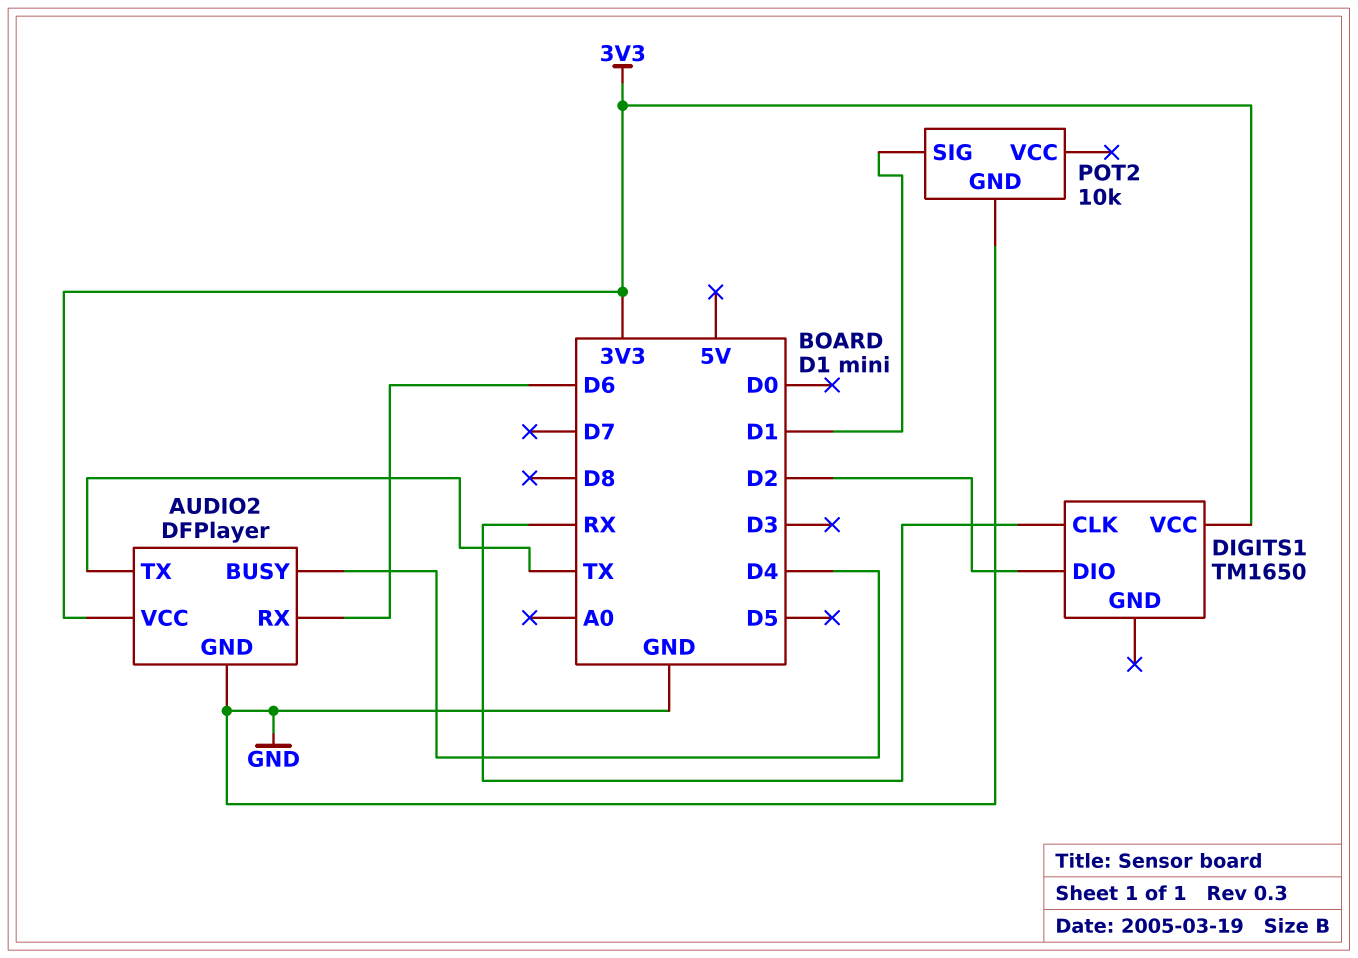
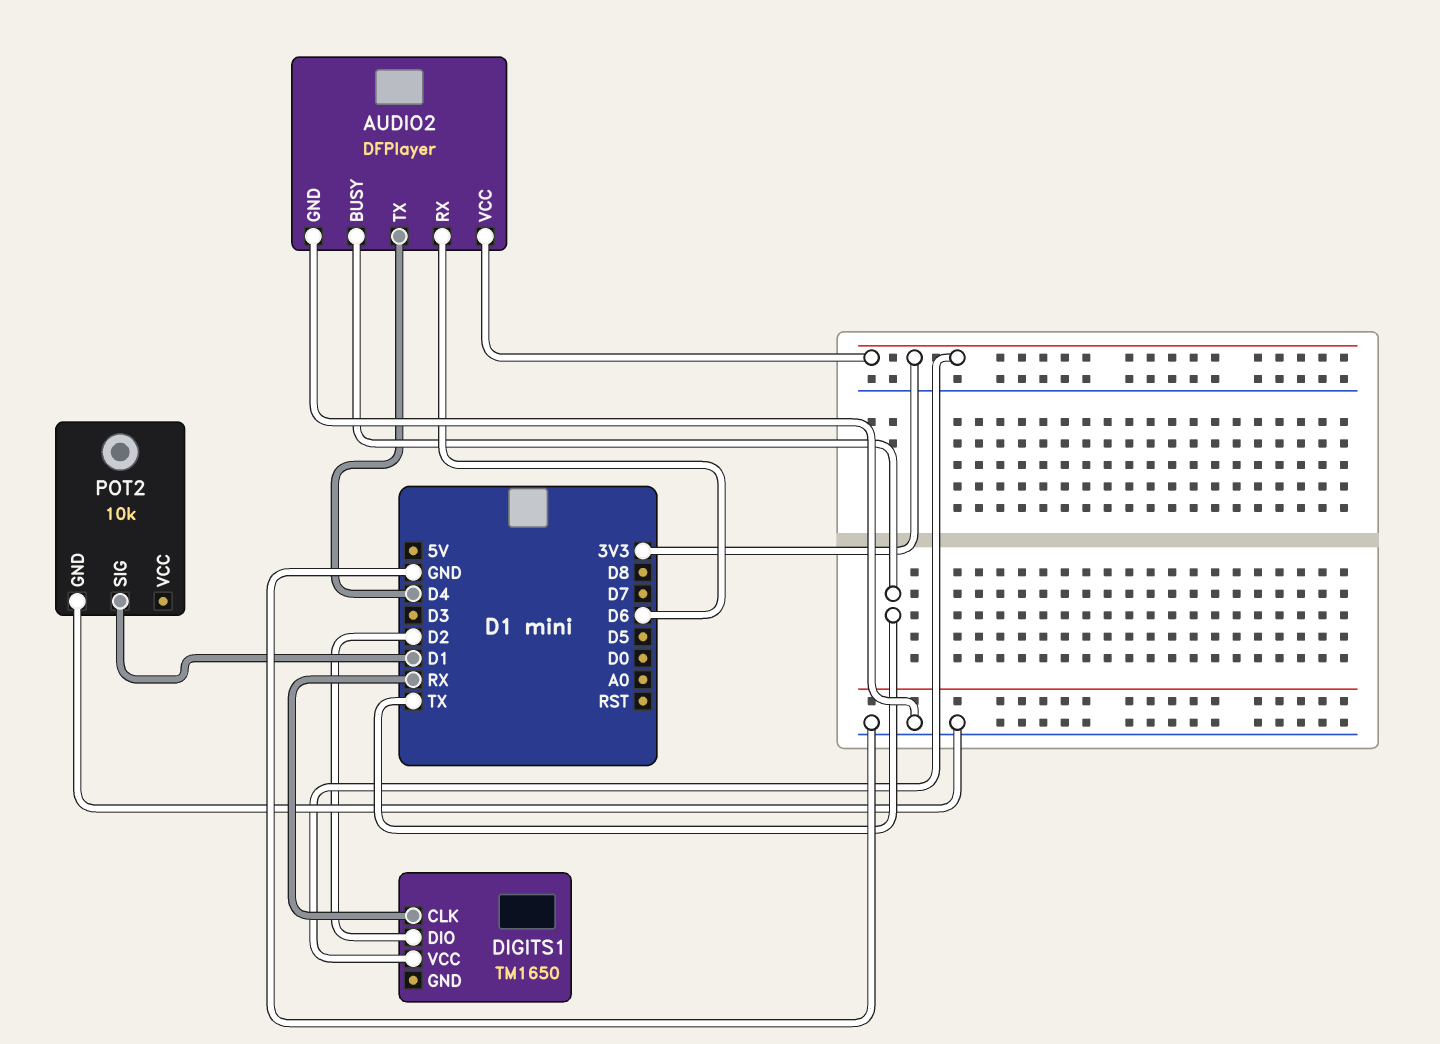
AUDIO2 pin BUSY: D4 -> TX
AUDIO2 pin TX: TX -> D4

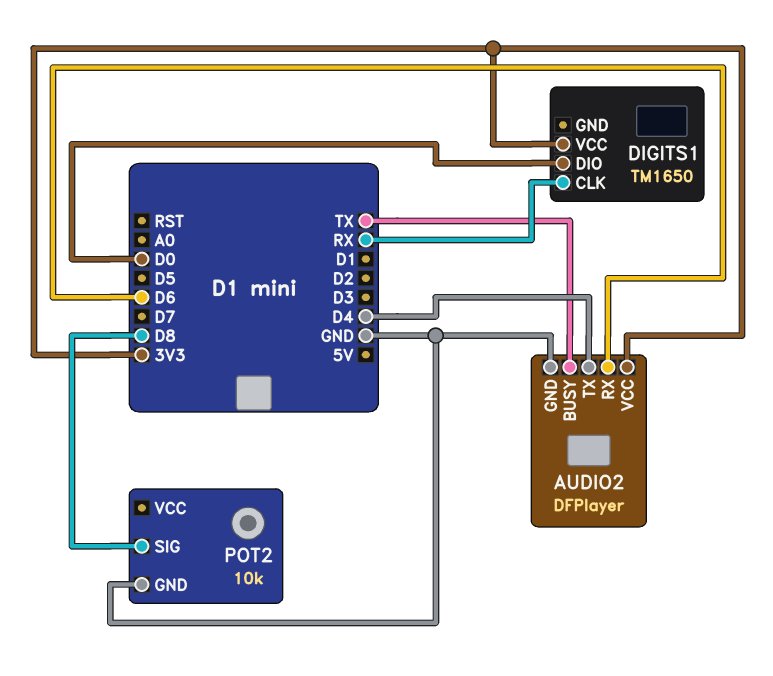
DIGITS1 pin DIO: D2 -> D0
POT2 pin SIG: D1 -> D8

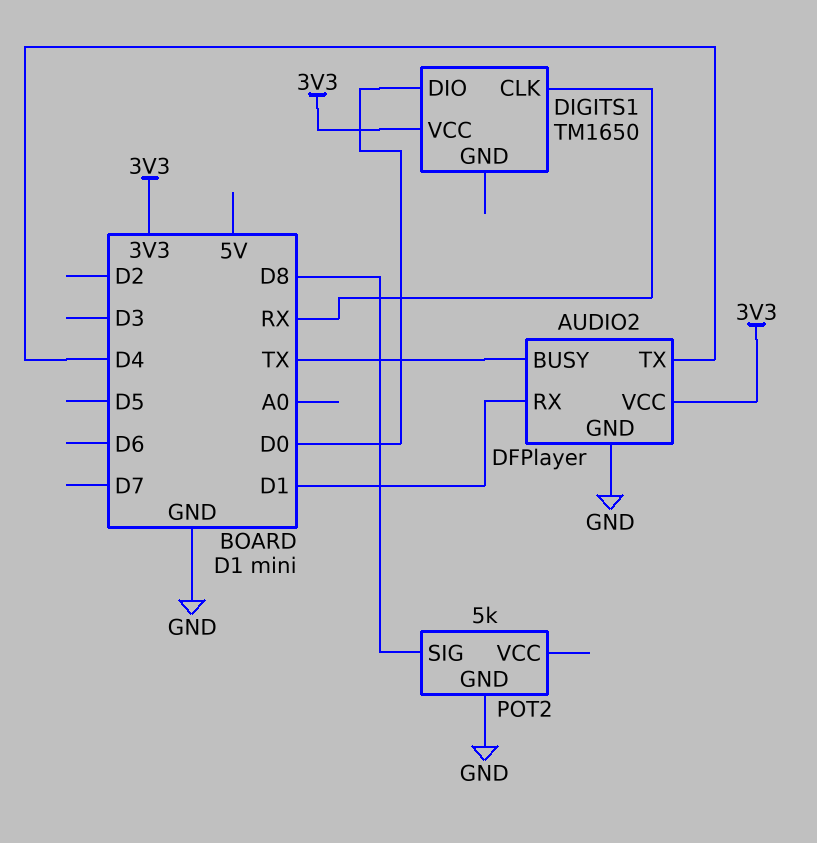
AUDIO2 pin RX: D6 -> D1
POT2: 10k -> 5k

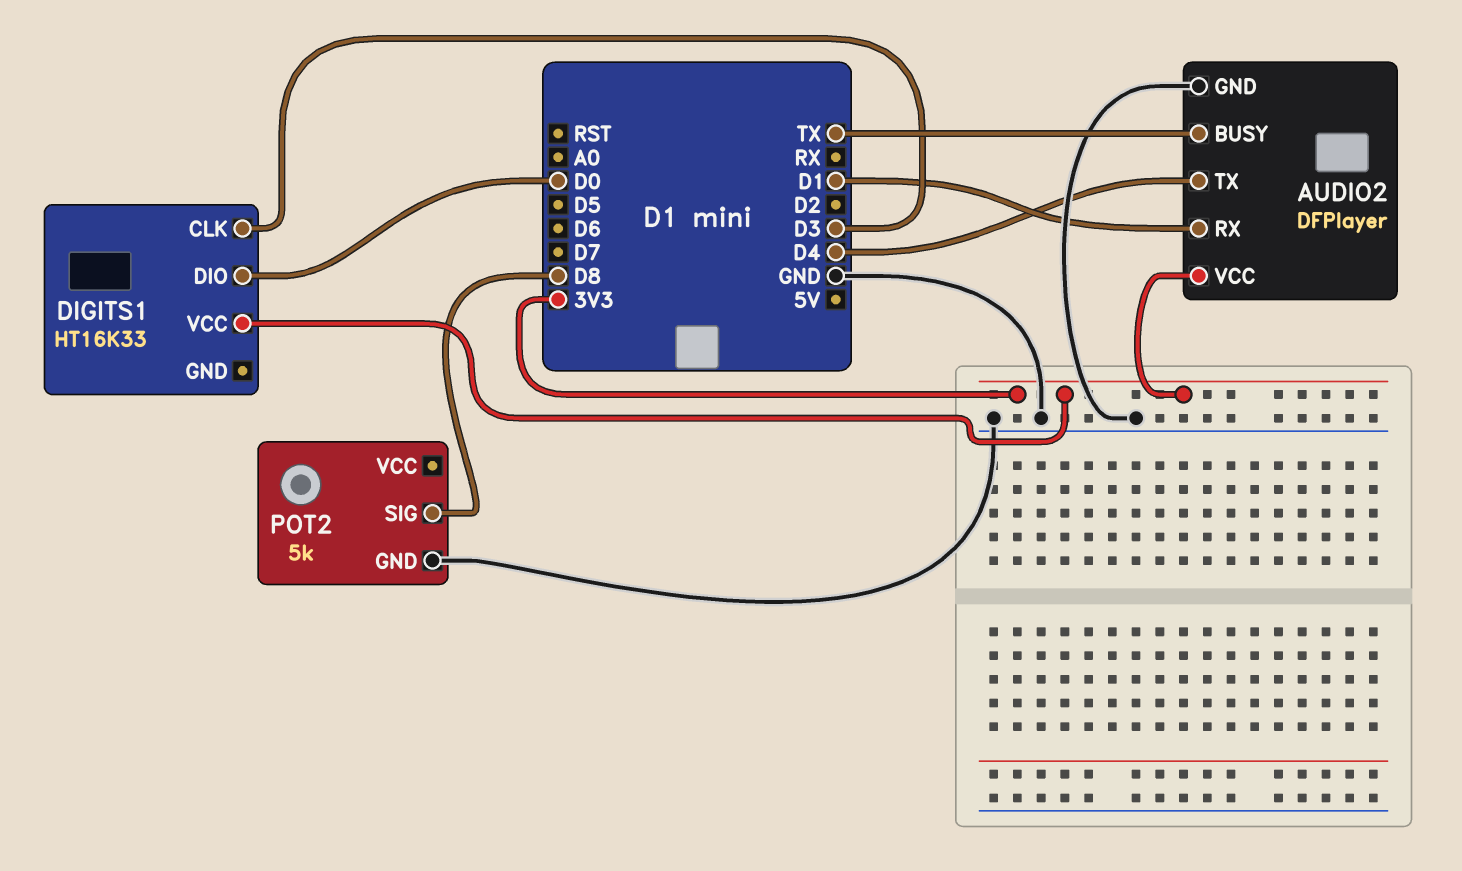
DIGITS1: TM1650 -> HT16K33
DIGITS1 pin CLK: RX -> D3

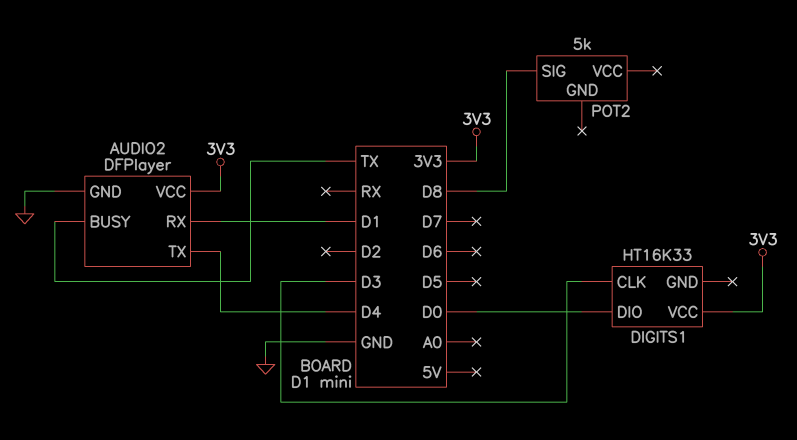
POT2 pin GND: GND -> none

